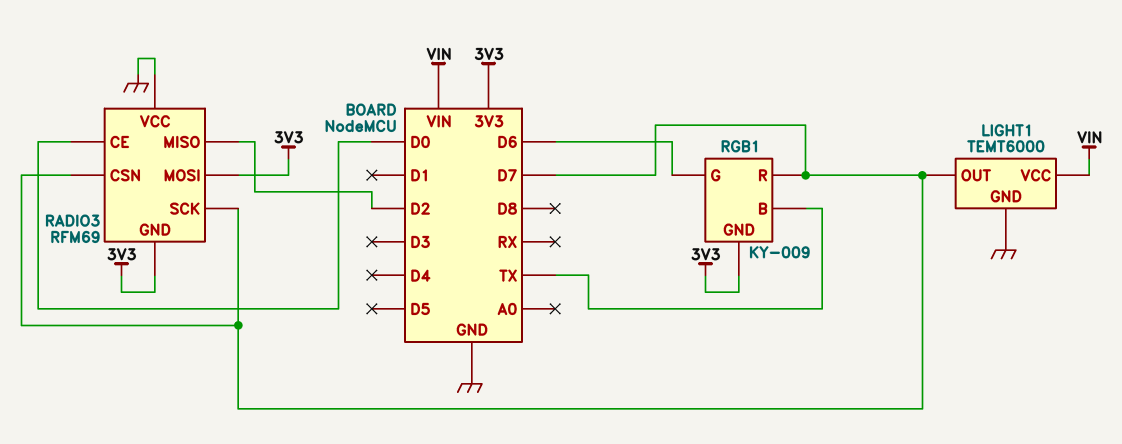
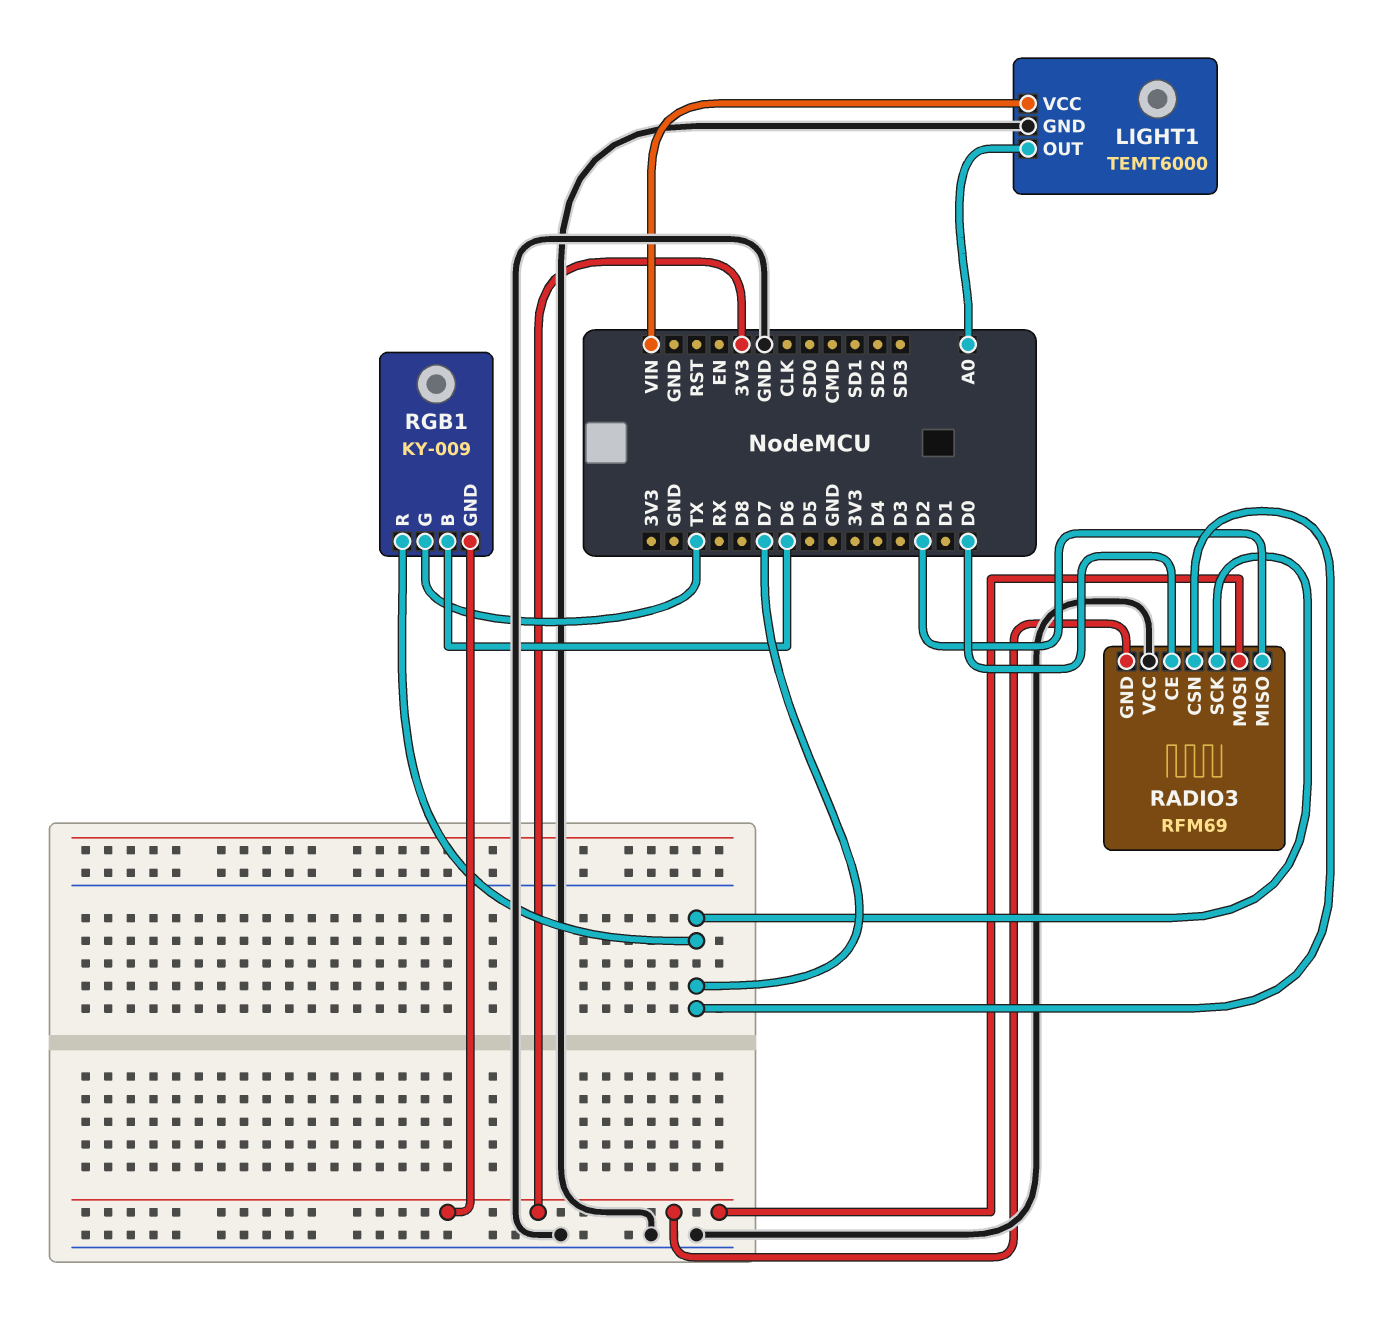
LIGHT1 pin OUT: D7 -> A0
RGB1 pin B: TX -> D6
RGB1 pin G: D6 -> TX

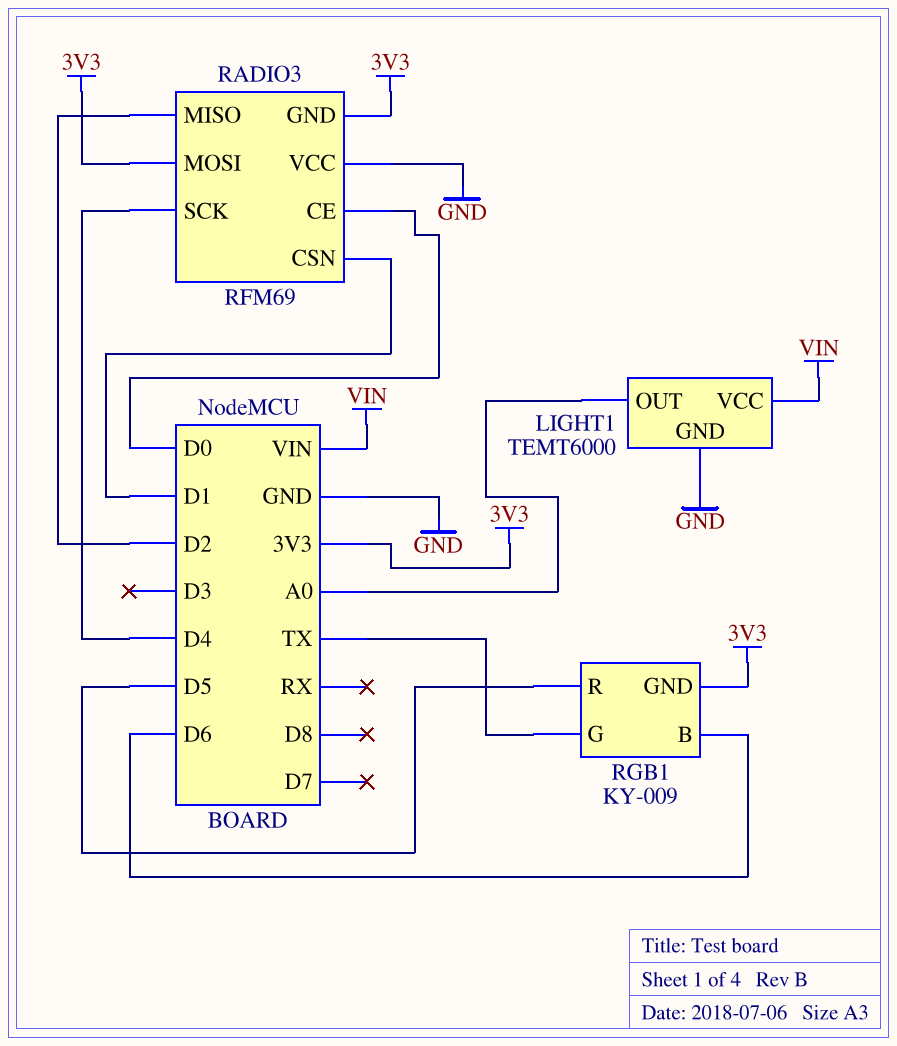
RADIO3 pin CSN: D7 -> D1
RADIO3 pin SCK: D7 -> D4
RGB1 pin R: D7 -> D5

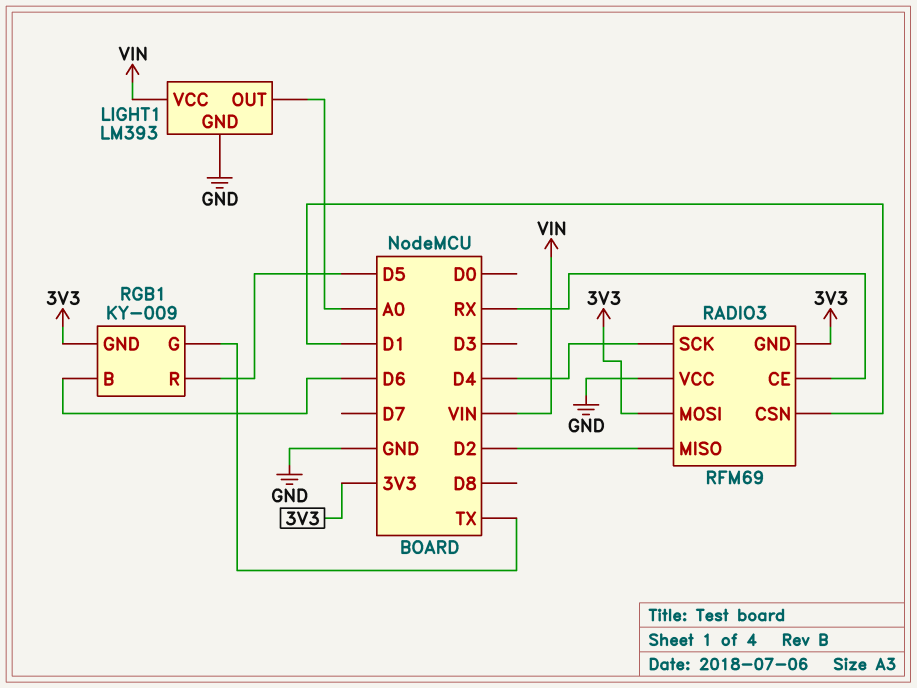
LIGHT1: TEMT6000 -> LM393
RADIO3 pin CE: D0 -> RX

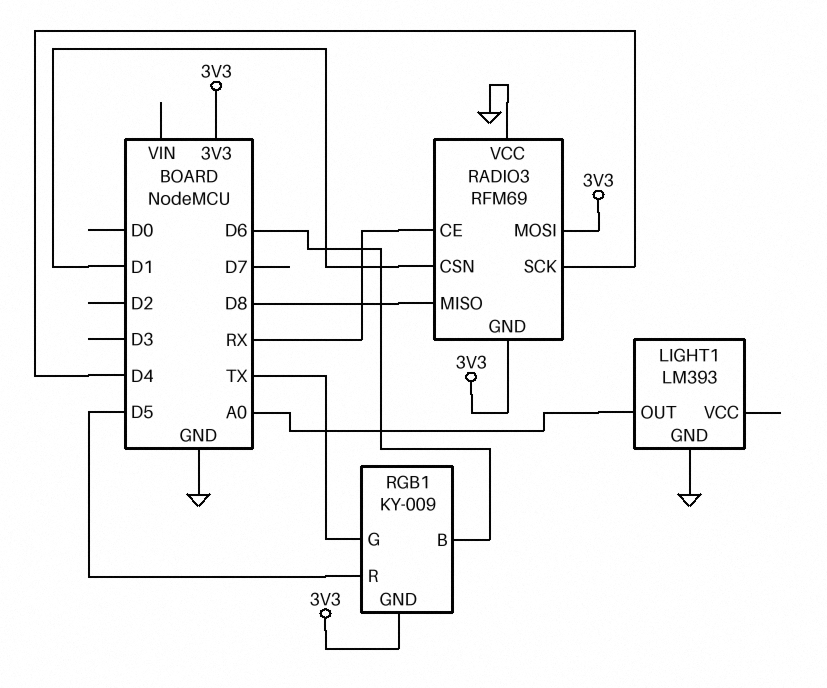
LIGHT1 pin VCC: VIN -> none
RADIO3 pin MISO: D2 -> D8

